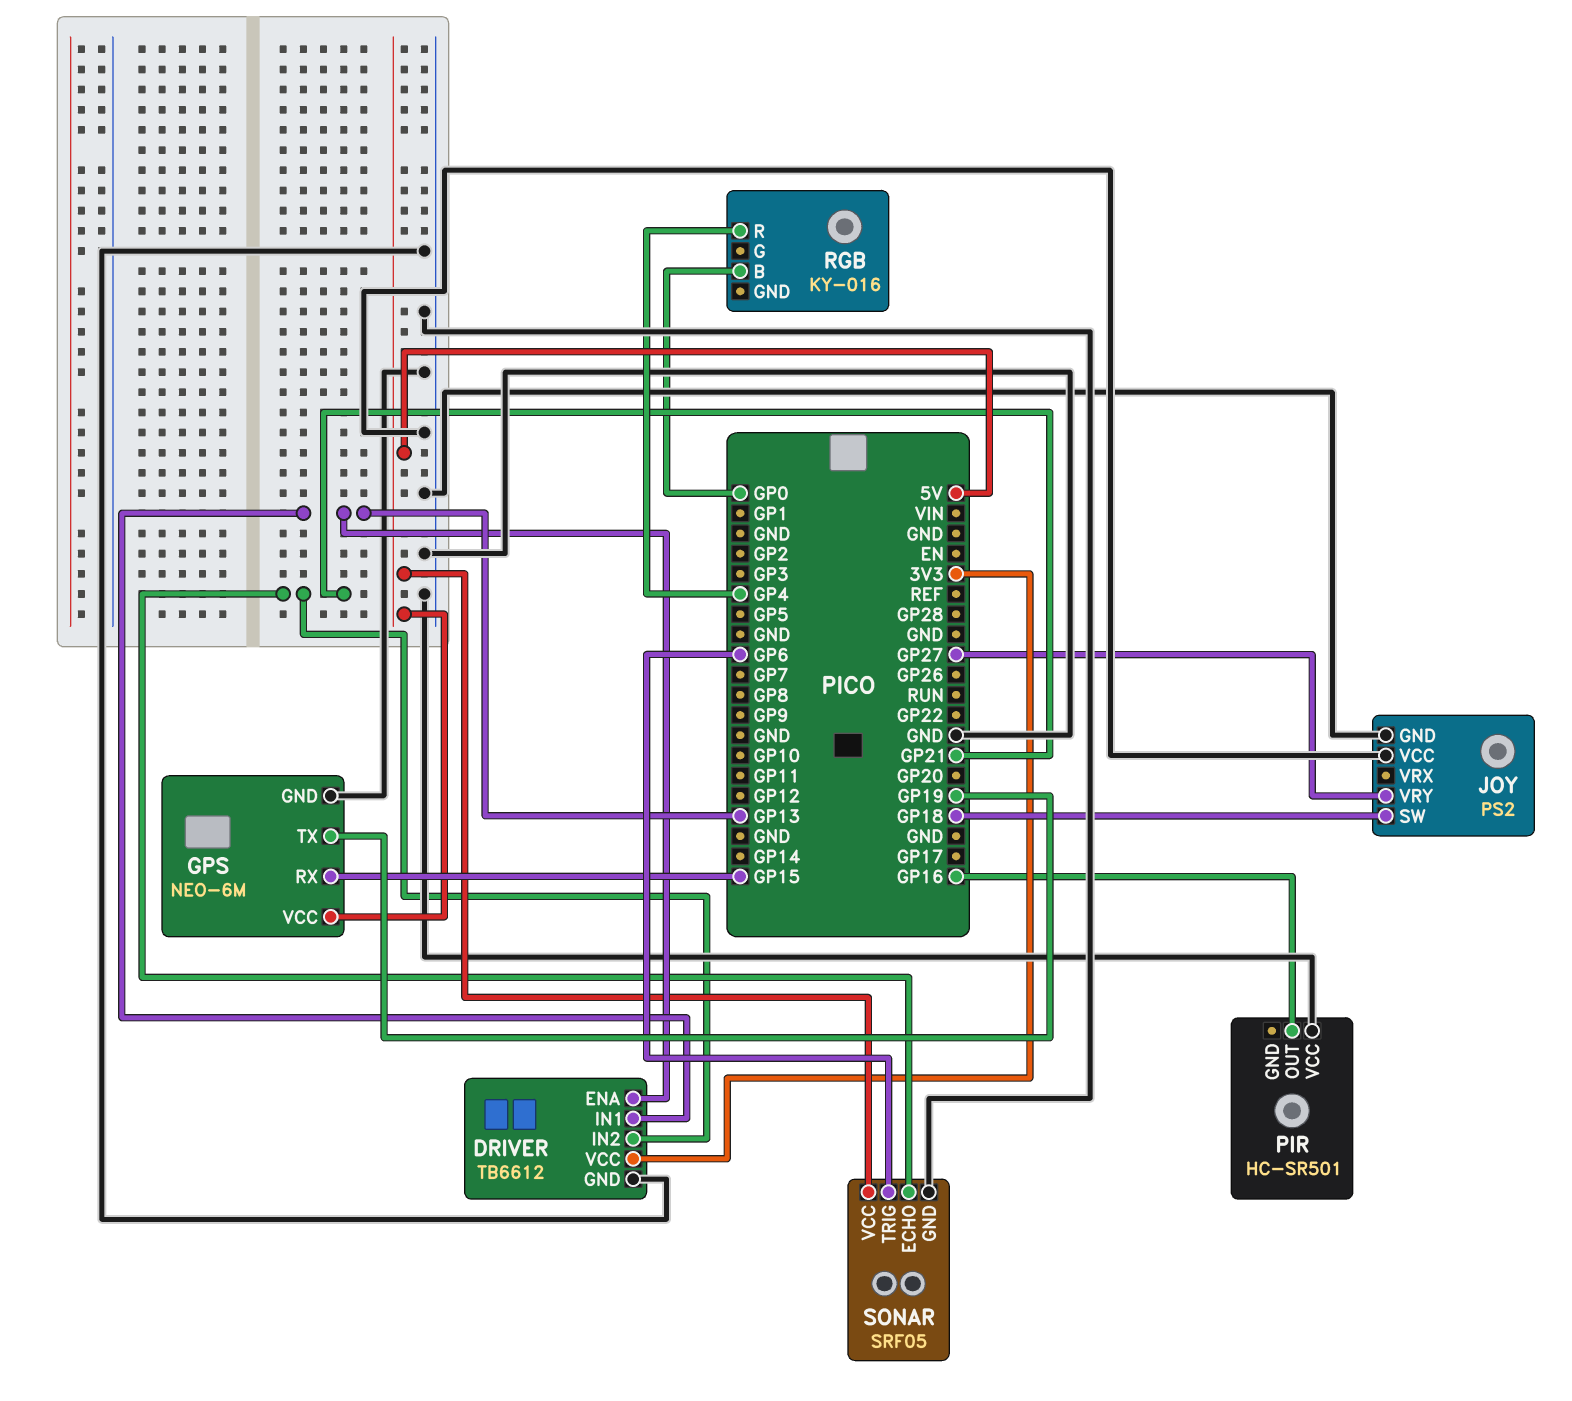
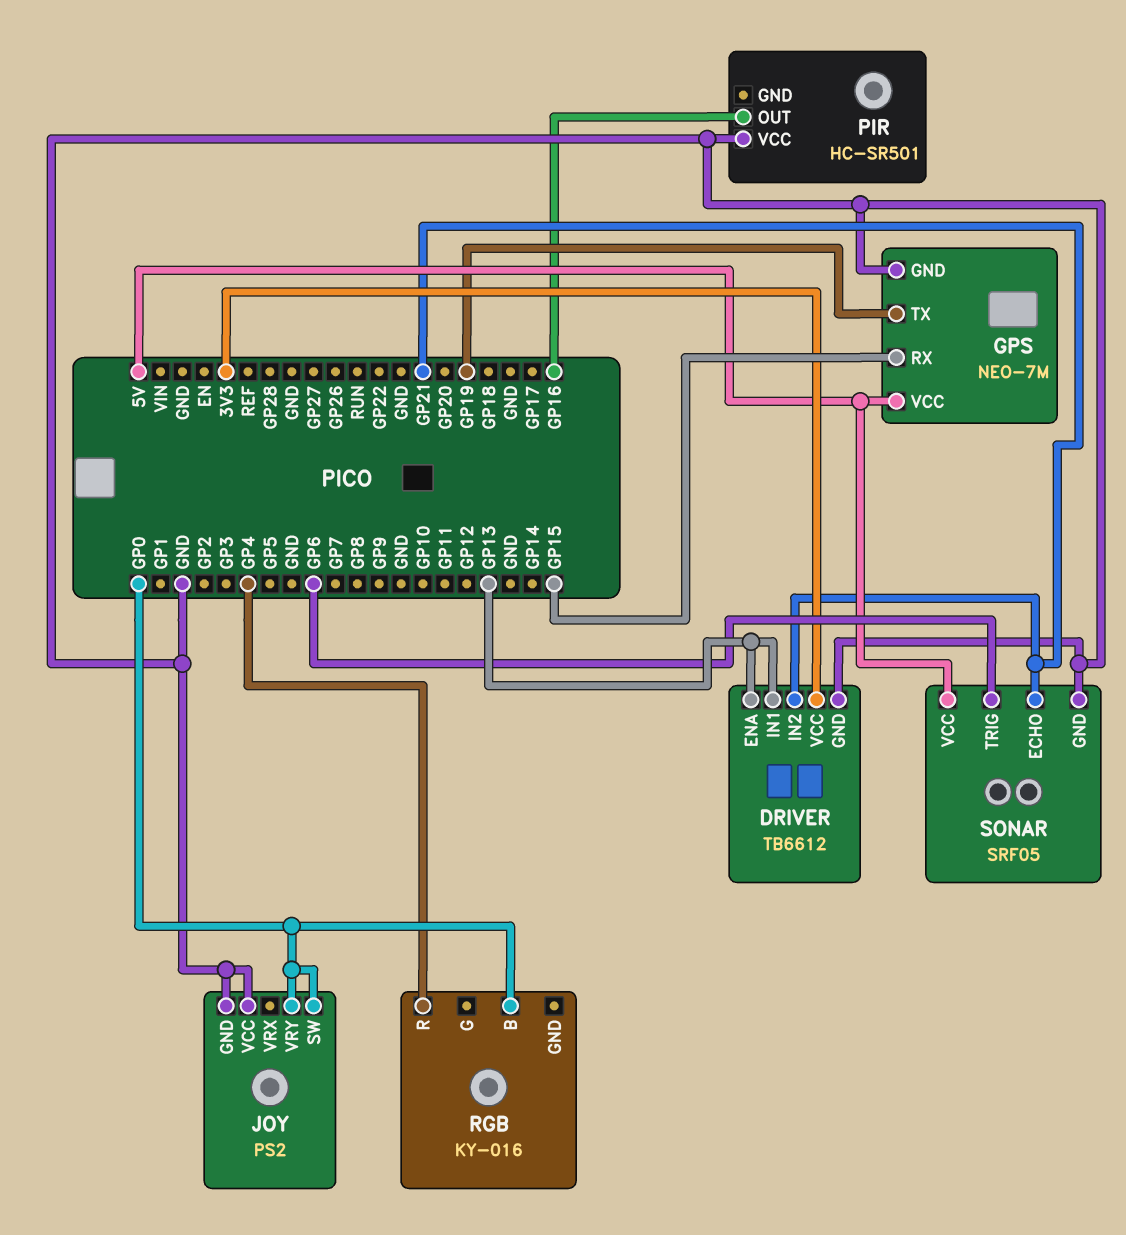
GPS: NEO-6M -> NEO-7M
JOY pin SW: GP18 -> GP0
JOY pin VRY: GP27 -> GP0

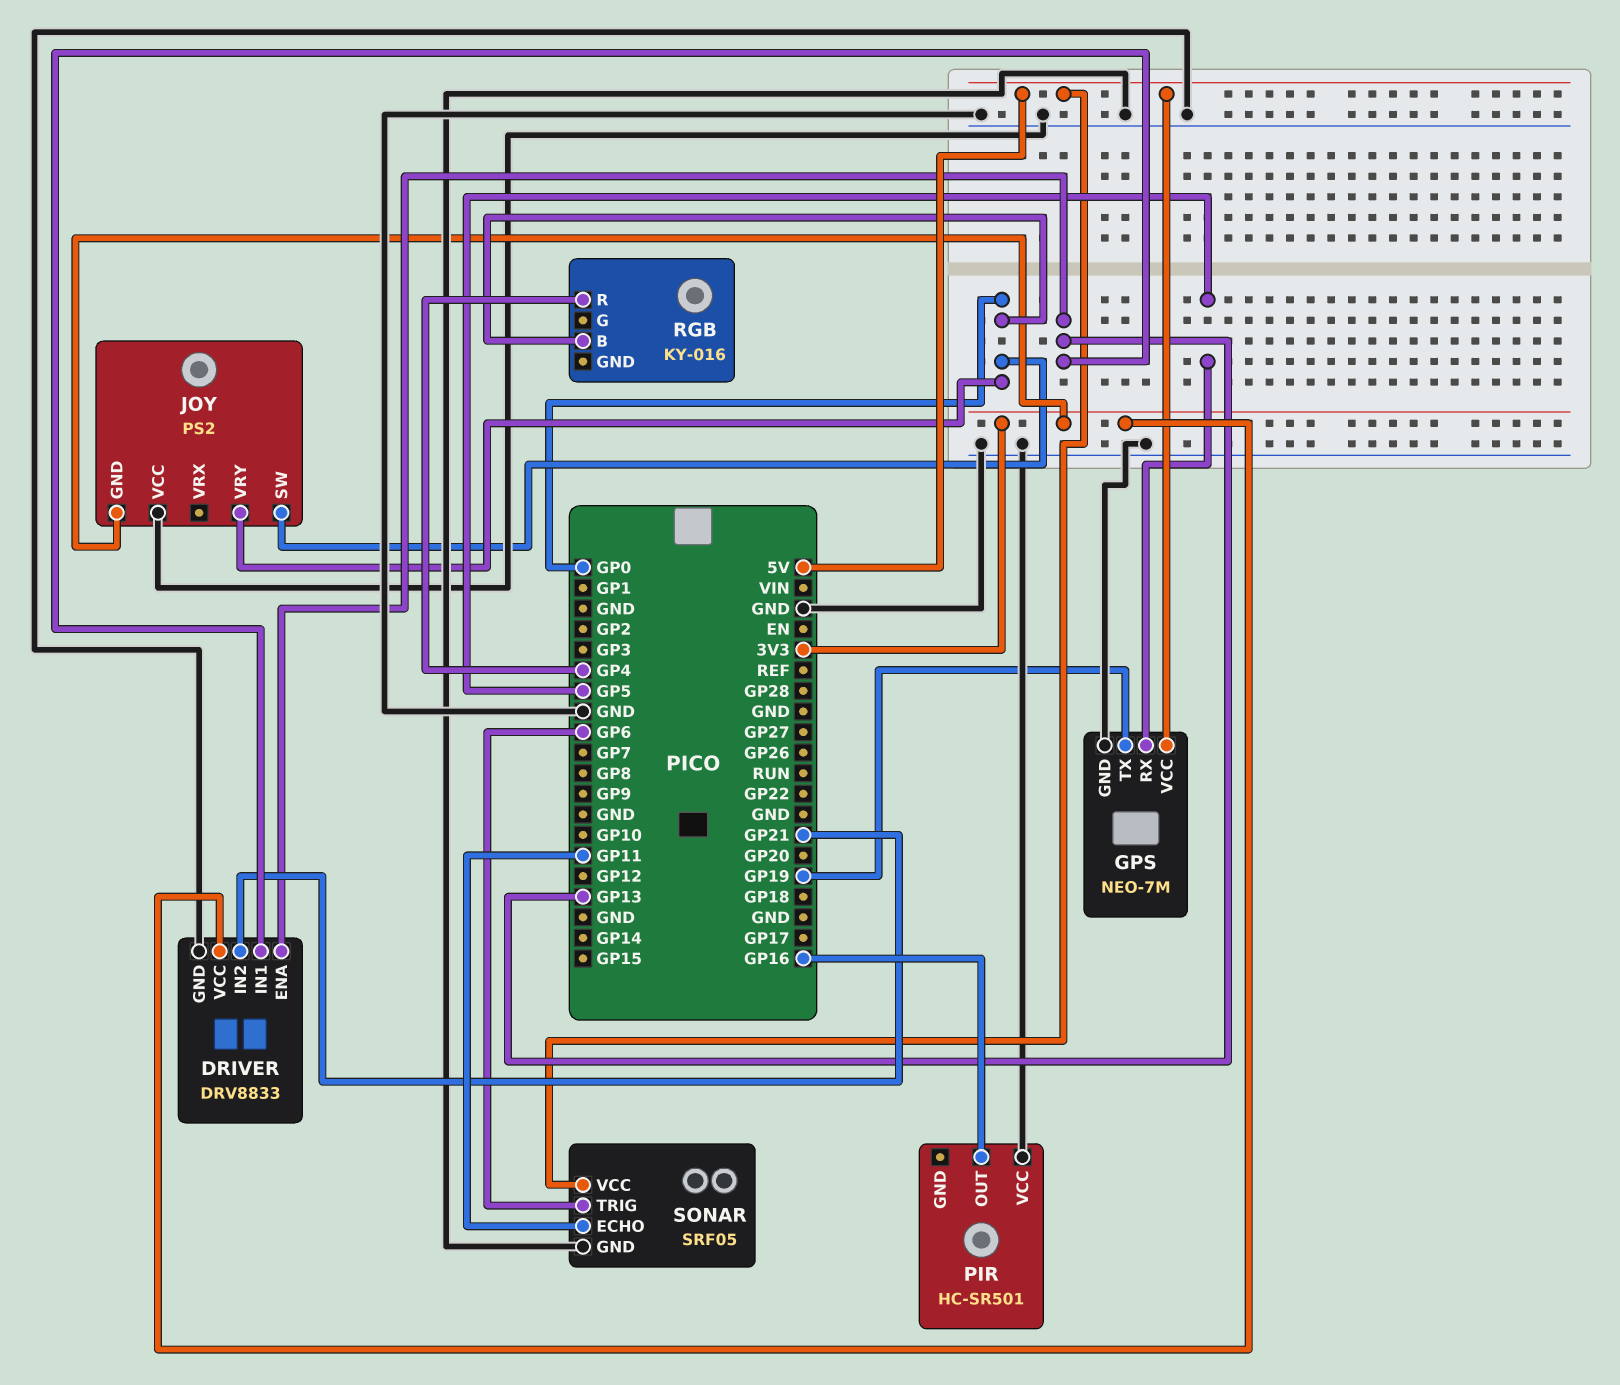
DRIVER: TB6612 -> DRV8833
GPS pin RX: GP15 -> GP5
JOY pin GND: GND -> 3V3
SONAR pin ECHO: GP21 -> GP11

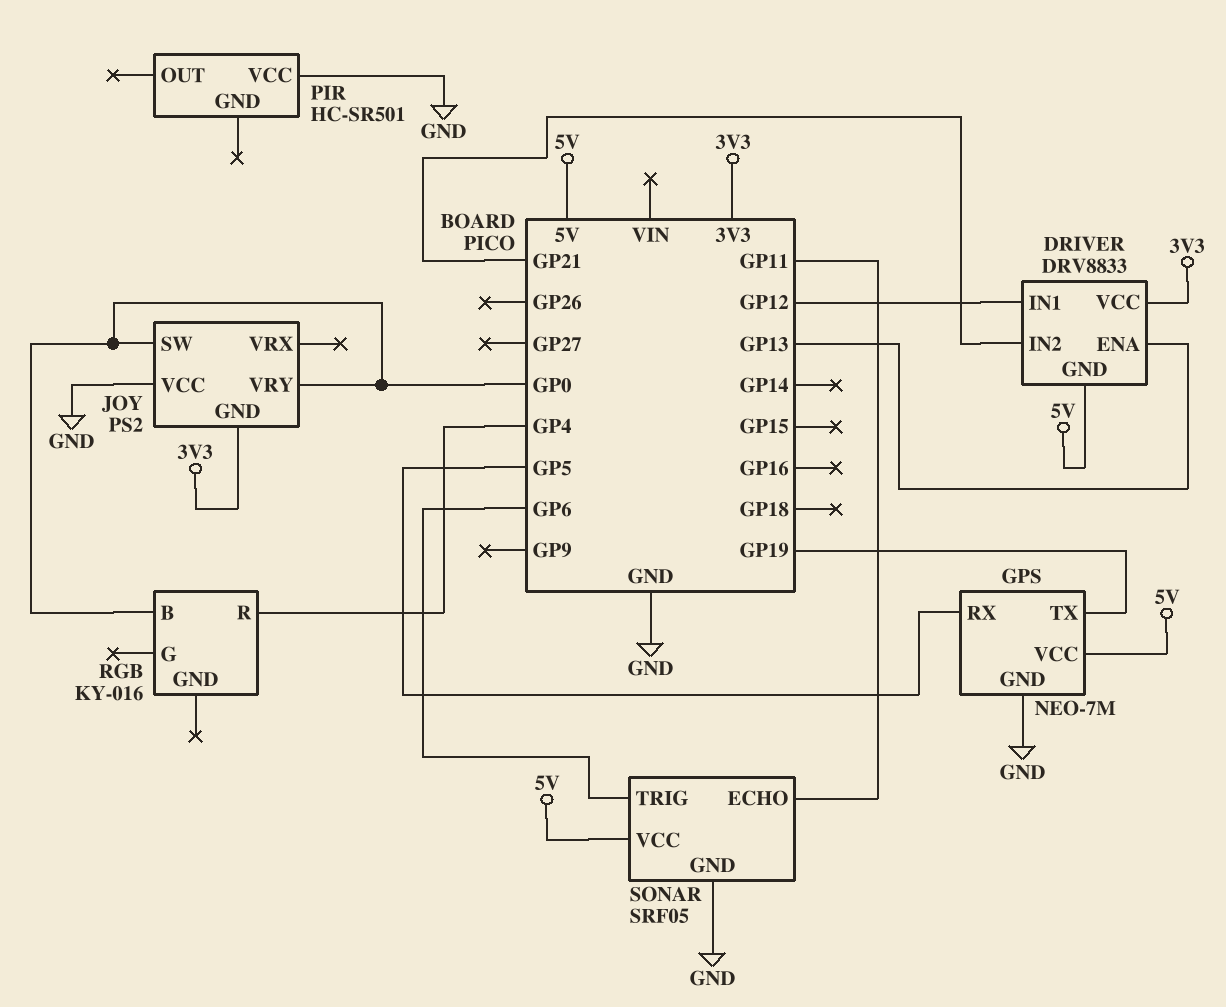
DRIVER pin GND: GND -> 5V
DRIVER pin IN1: GP13 -> GP12
PIR pin OUT: GP16 -> none

